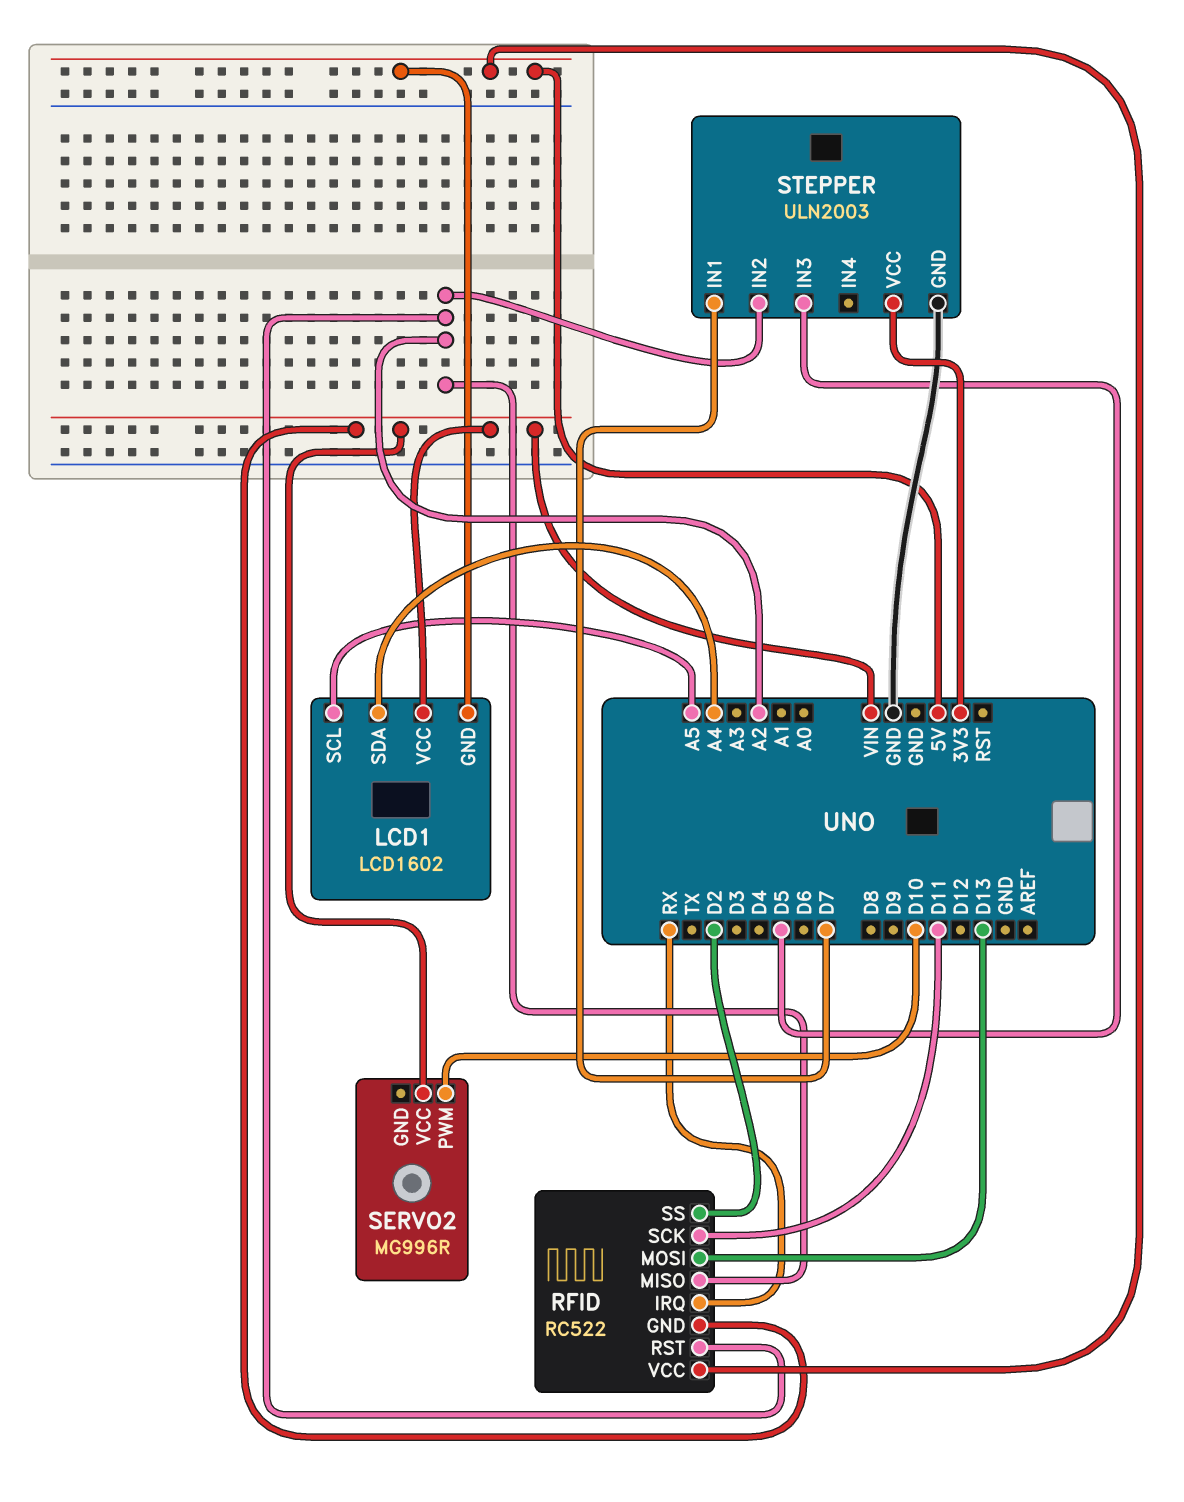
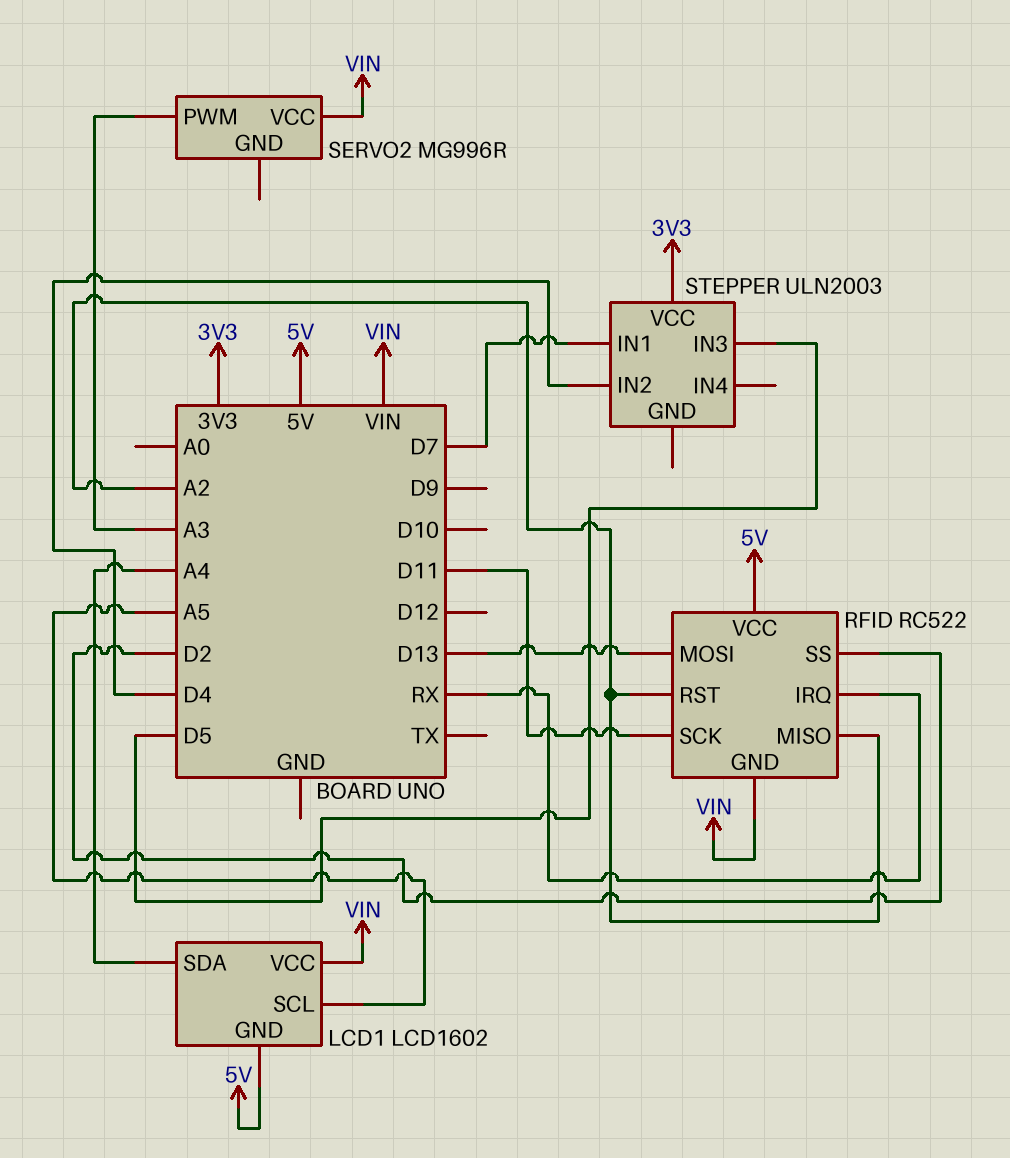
SERVO2 pin PWM: D10 -> A3
STEPPER pin GND: GND -> none
STEPPER pin IN2: A2 -> D4

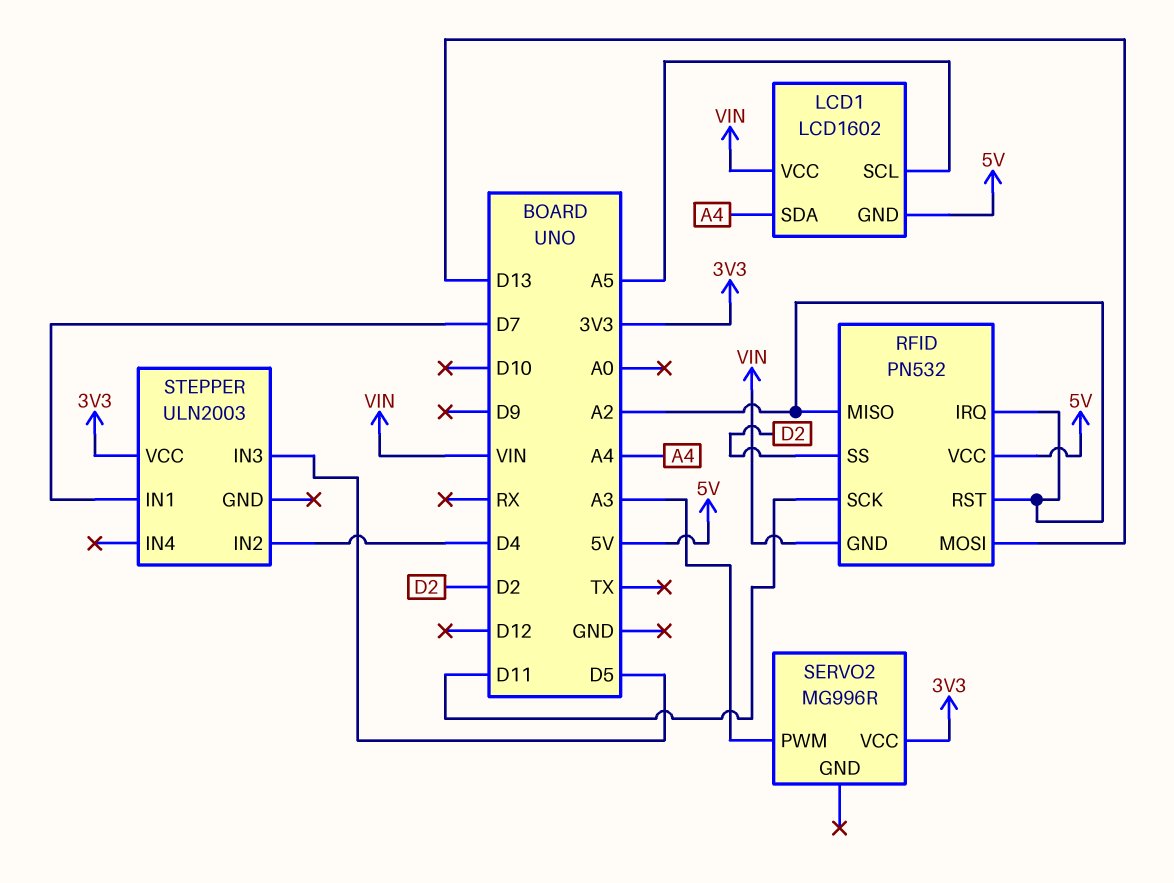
RFID: RC522 -> PN532
RFID pin IRQ: RX -> A2
SERVO2 pin VCC: VIN -> 3V3

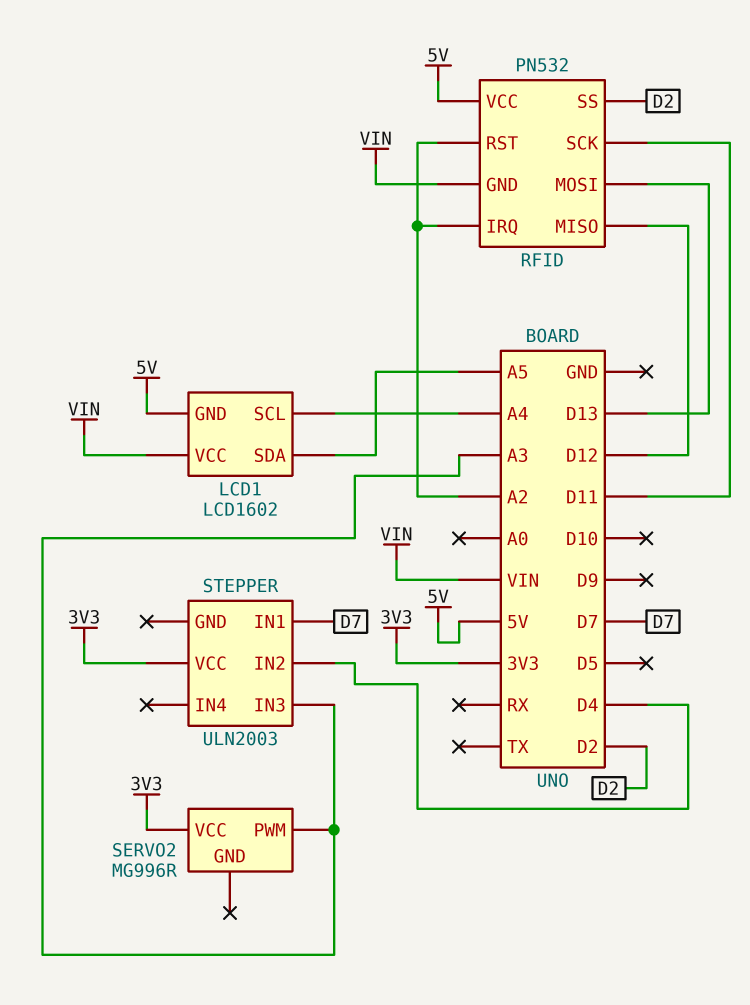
LCD1 pin SCL: A5 -> A4
LCD1 pin SDA: A4 -> A5
RFID pin MISO: A2 -> D12
STEPPER pin IN3: D5 -> A3

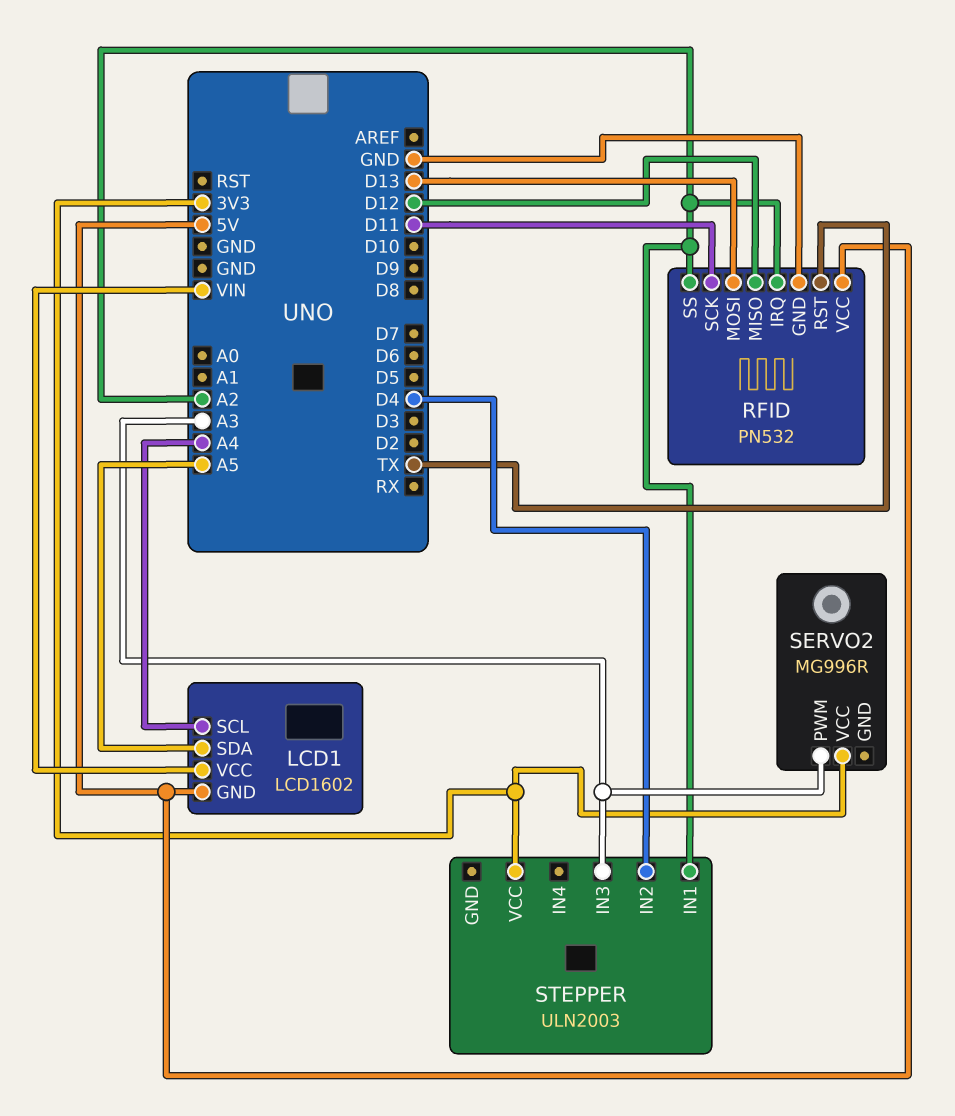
RFID pin GND: VIN -> GND
RFID pin RST: A2 -> TX
RFID pin SS: D2 -> A2
STEPPER pin IN1: D7 -> A2

